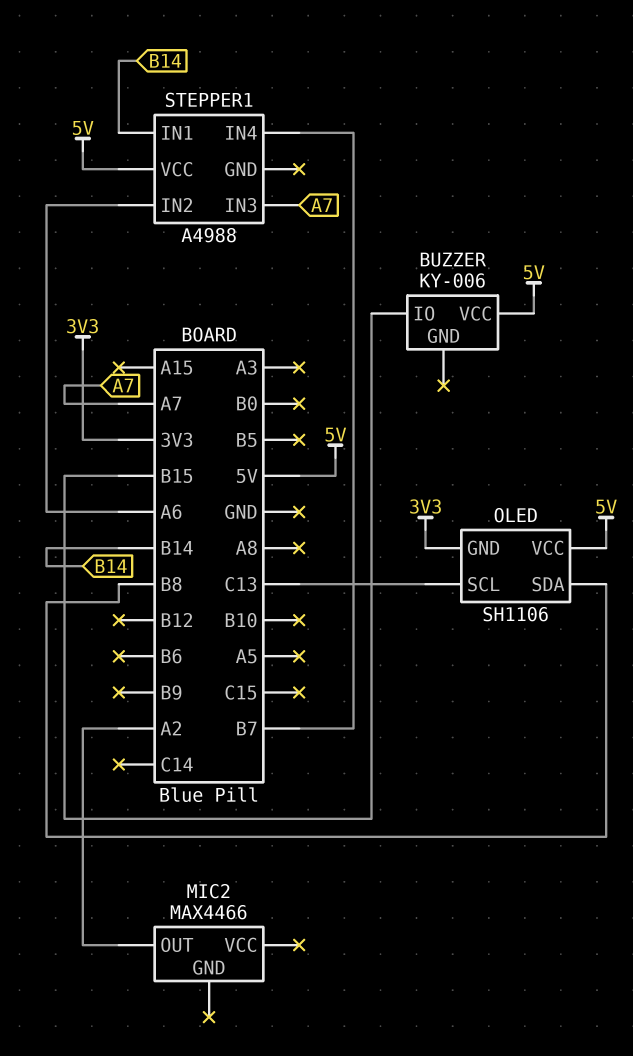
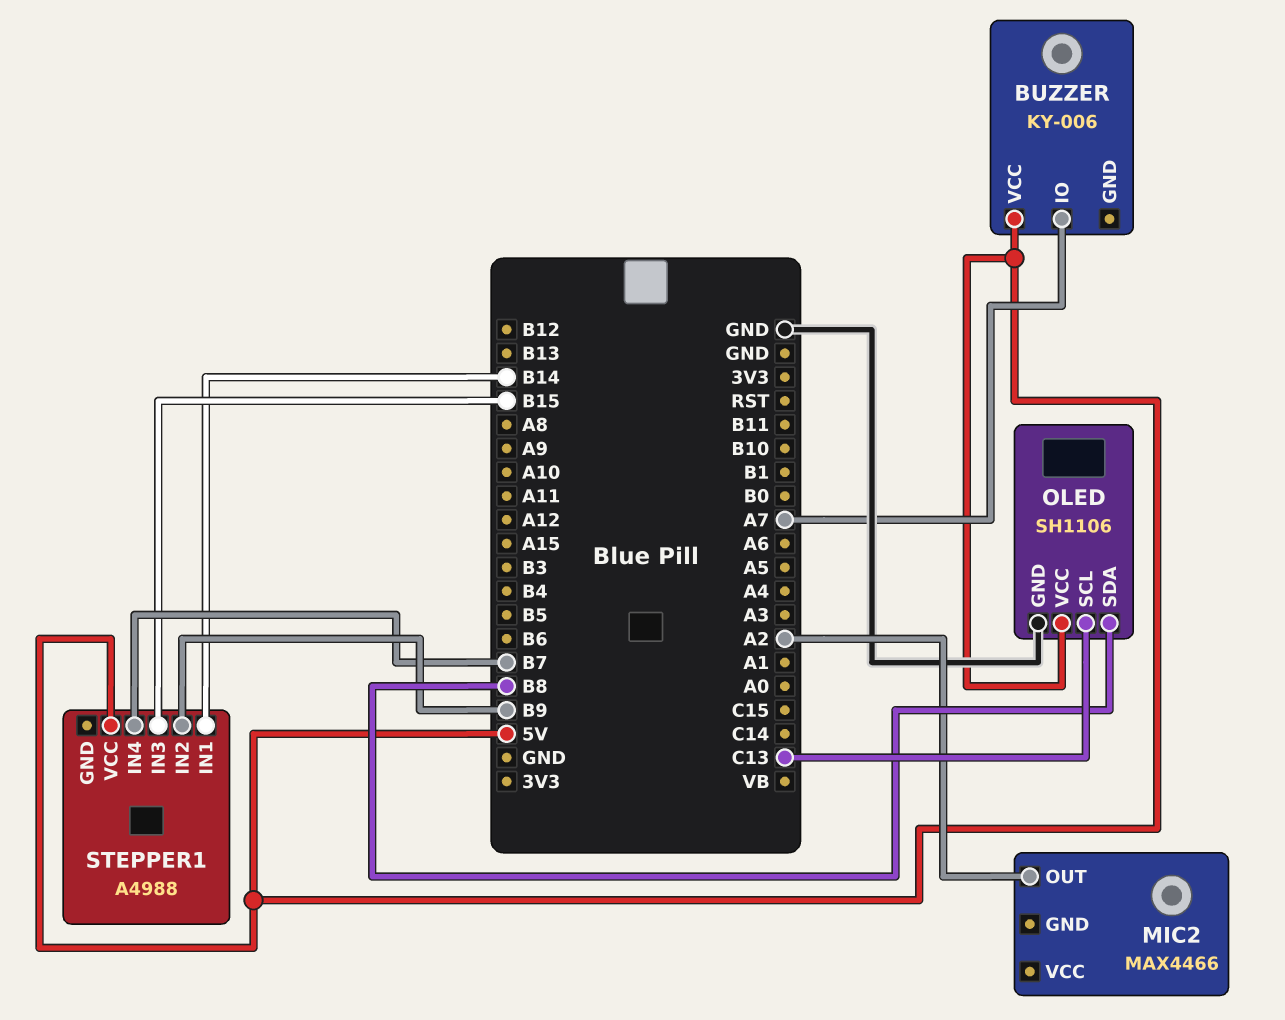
BUZZER pin IO: B15 -> A7
OLED pin GND: 3V3 -> GND
STEPPER1 pin IN2: A6 -> B9
STEPPER1 pin IN3: A7 -> B15

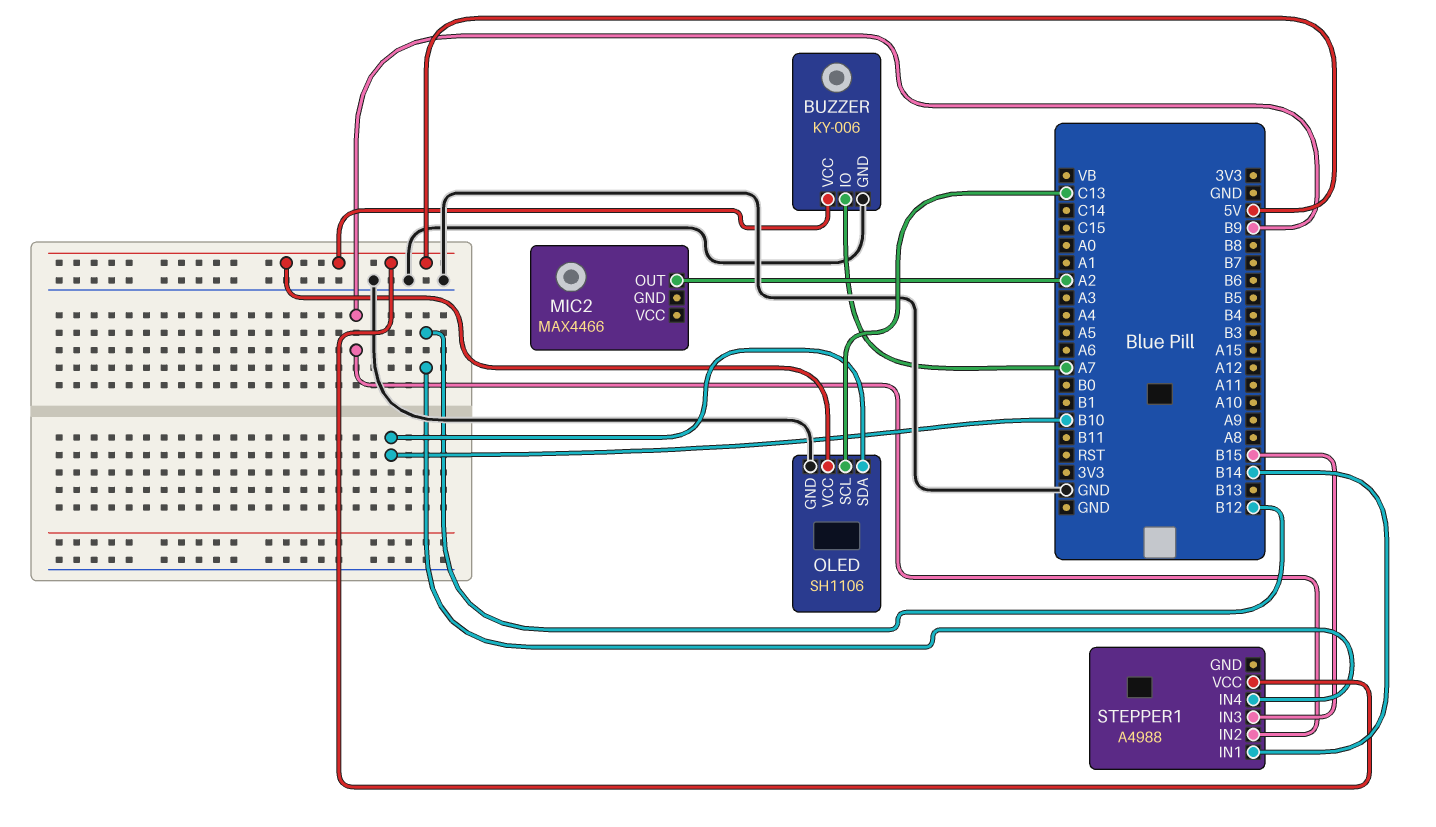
BUZZER pin GND: none -> GND
OLED pin SDA: B8 -> B10
STEPPER1 pin IN4: B7 -> B12

